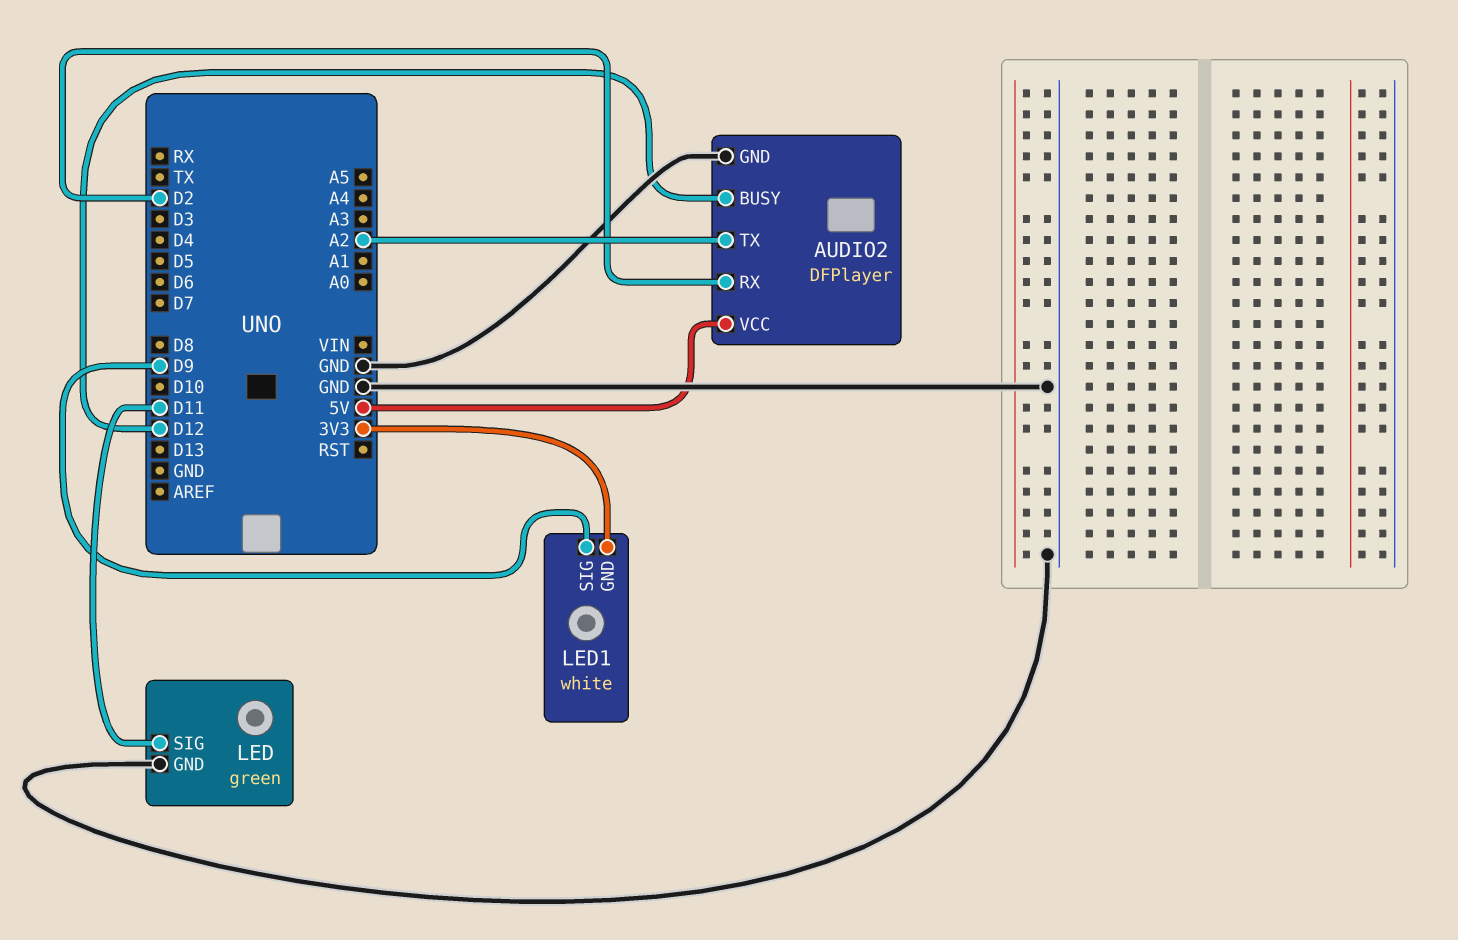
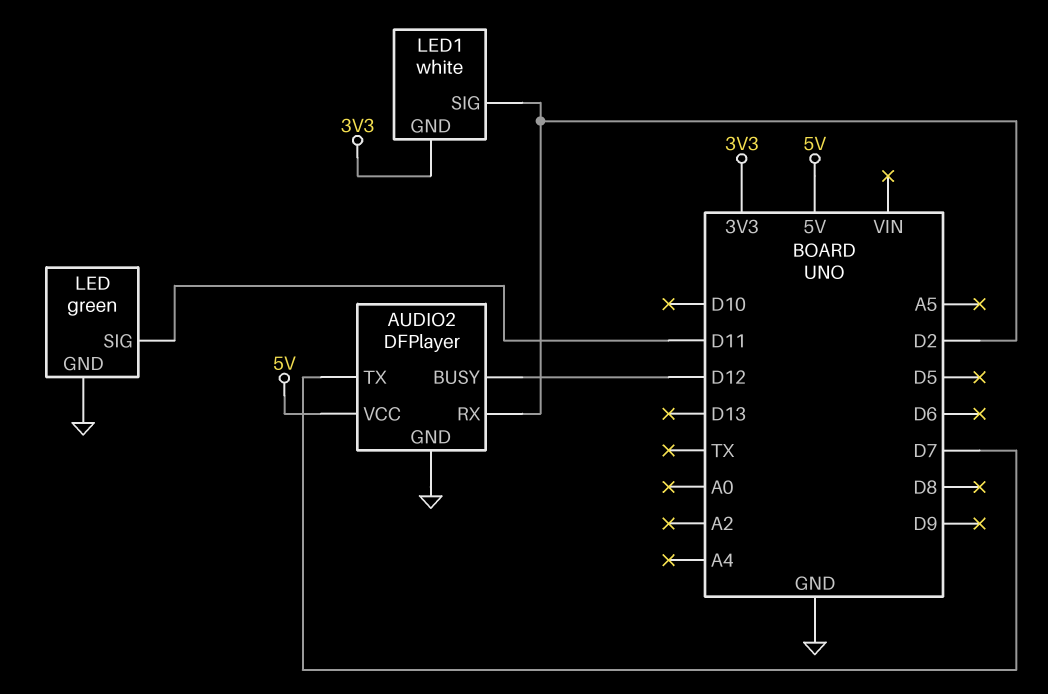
AUDIO2 pin TX: A2 -> D7
LED1 pin SIG: D9 -> D2

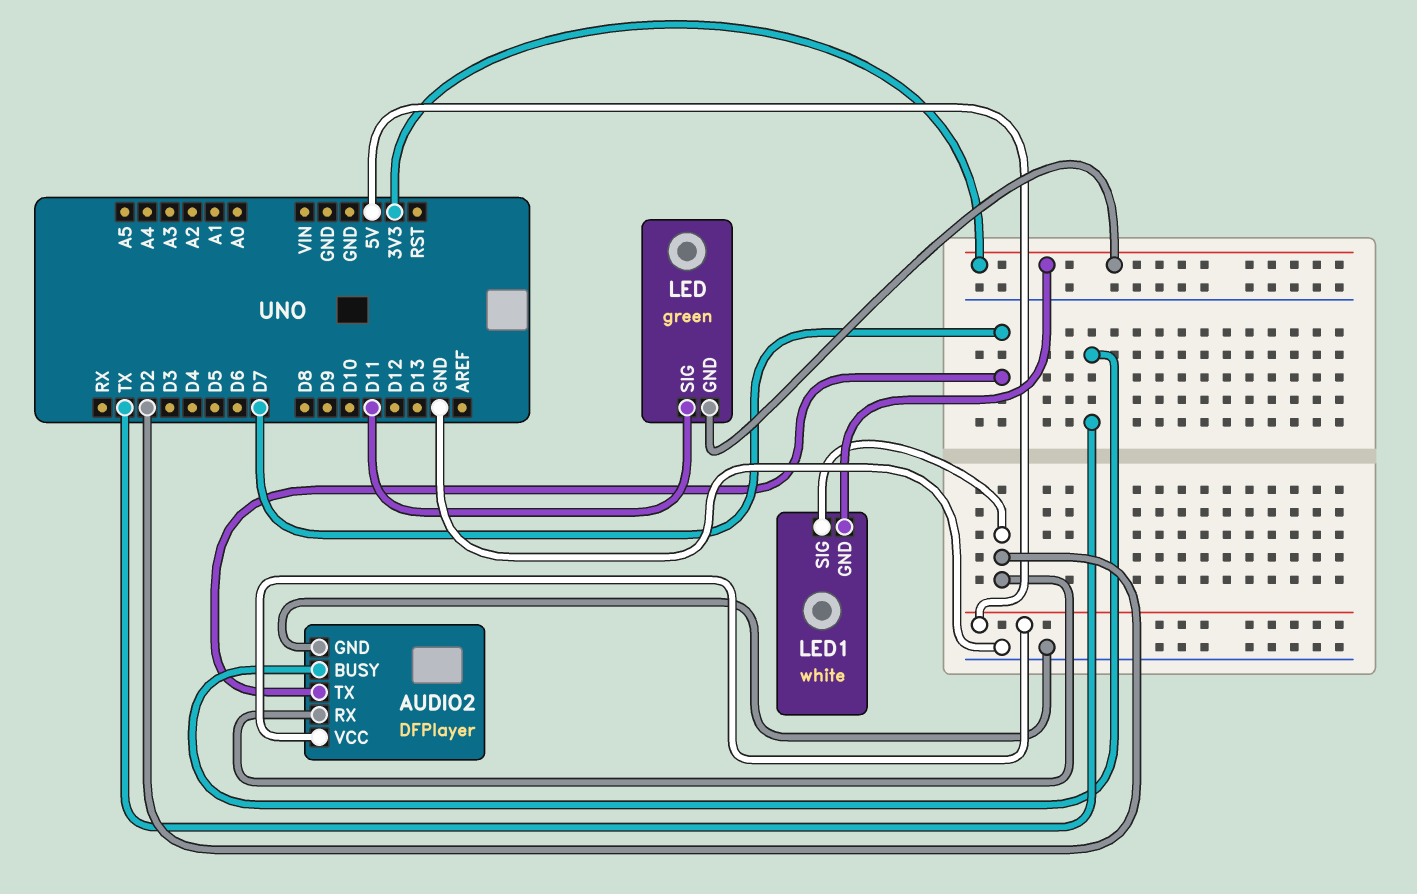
AUDIO2 pin BUSY: D12 -> TX
LED pin GND: GND -> 3V3

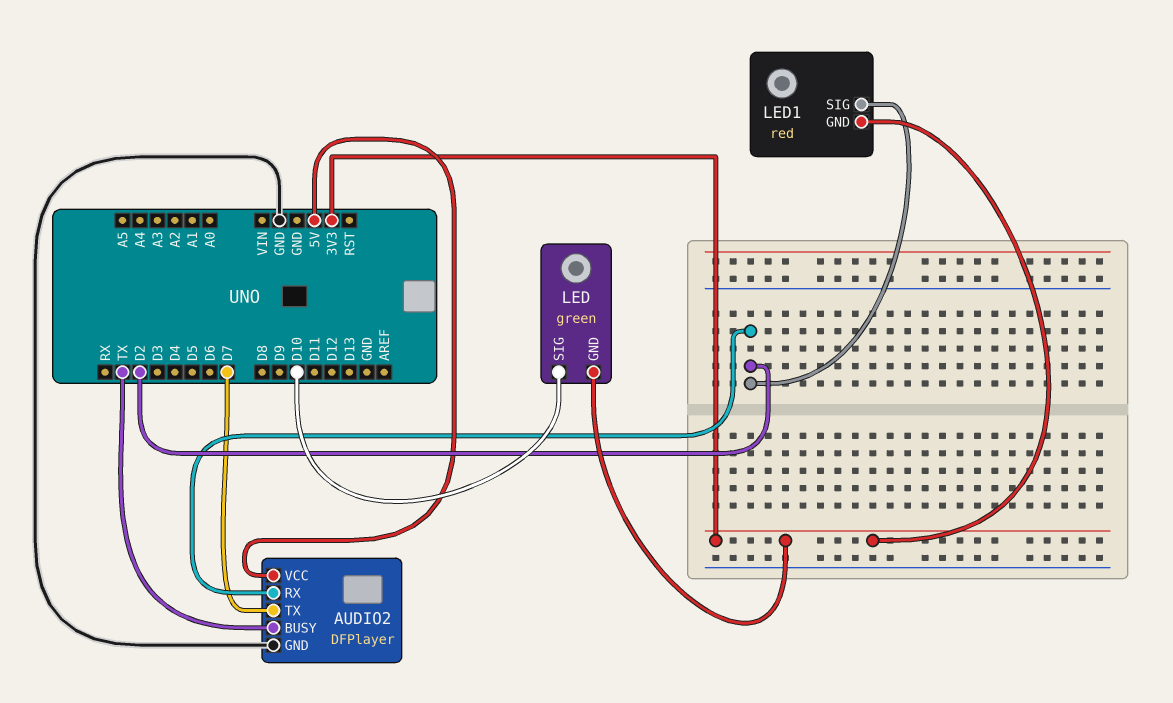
LED pin SIG: D11 -> D10
LED1: white -> red

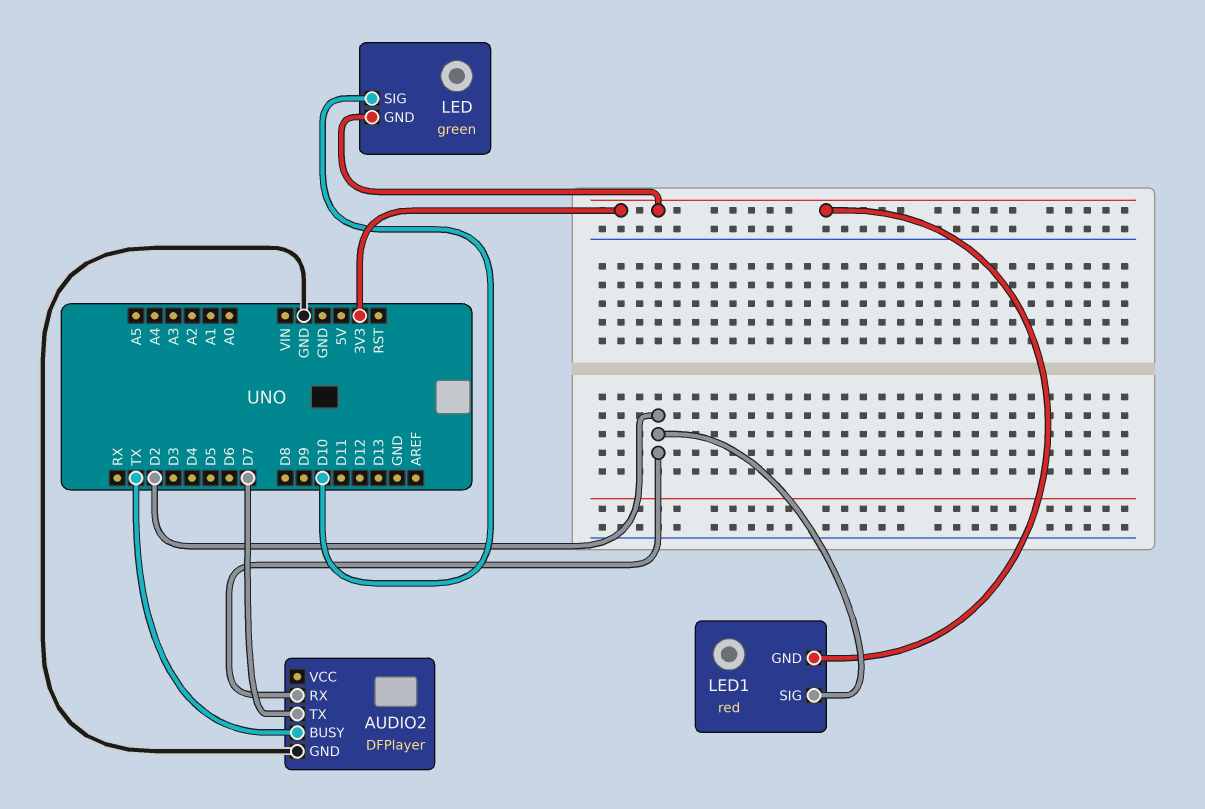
AUDIO2 pin VCC: 5V -> none

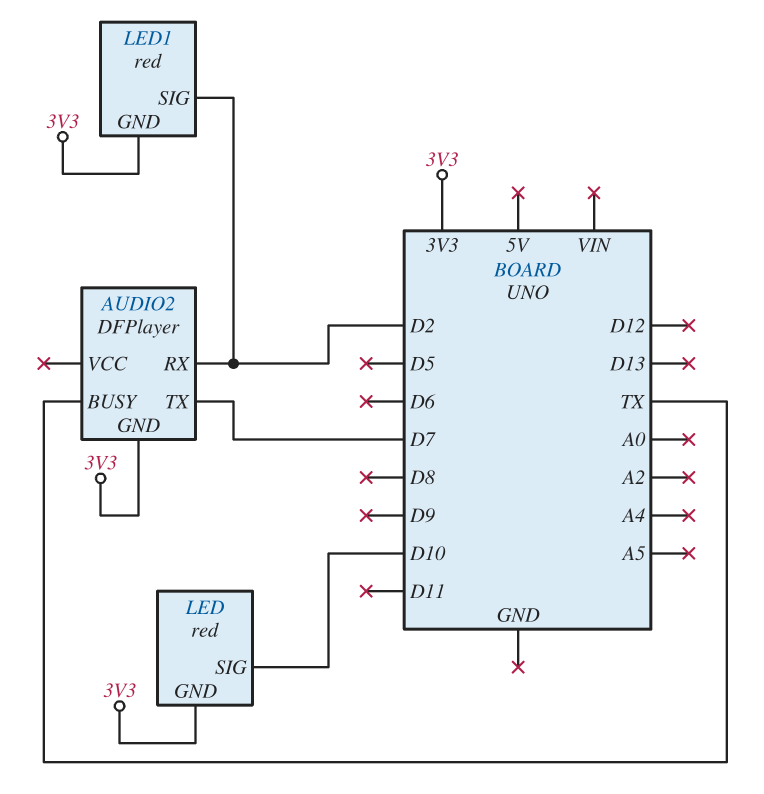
AUDIO2 pin GND: GND -> 3V3
LED: green -> red

